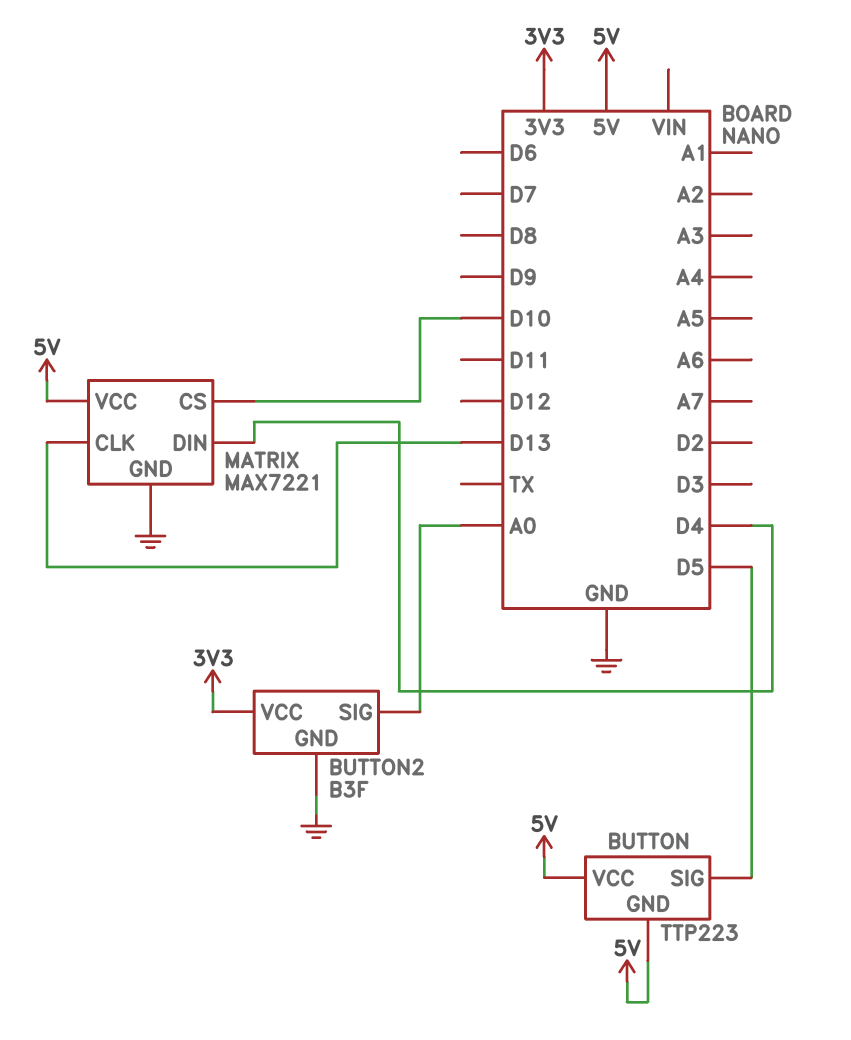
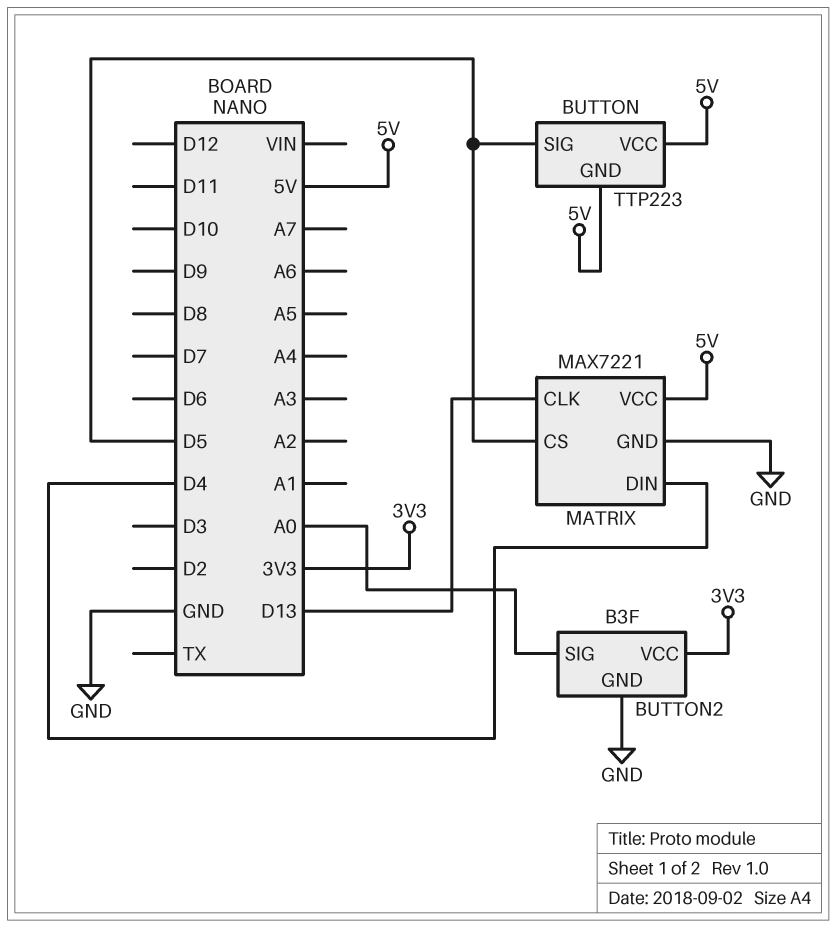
MATRIX pin CS: D10 -> D5

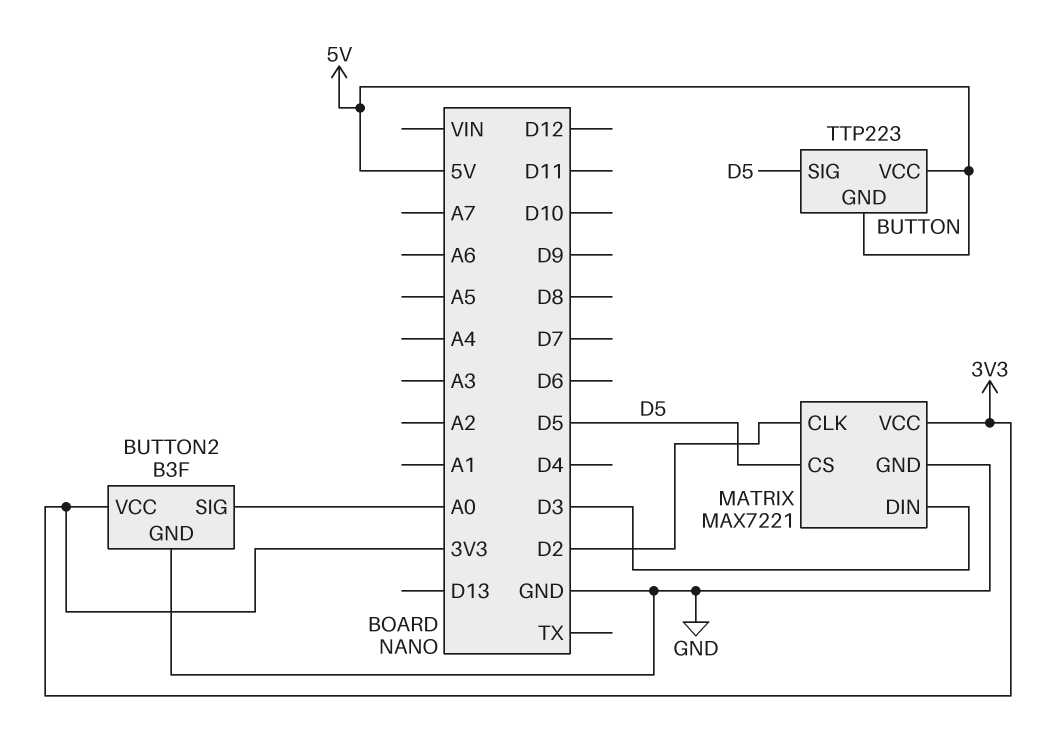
MATRIX pin CLK: D13 -> D2
MATRIX pin DIN: D4 -> D3
MATRIX pin VCC: 5V -> 3V3

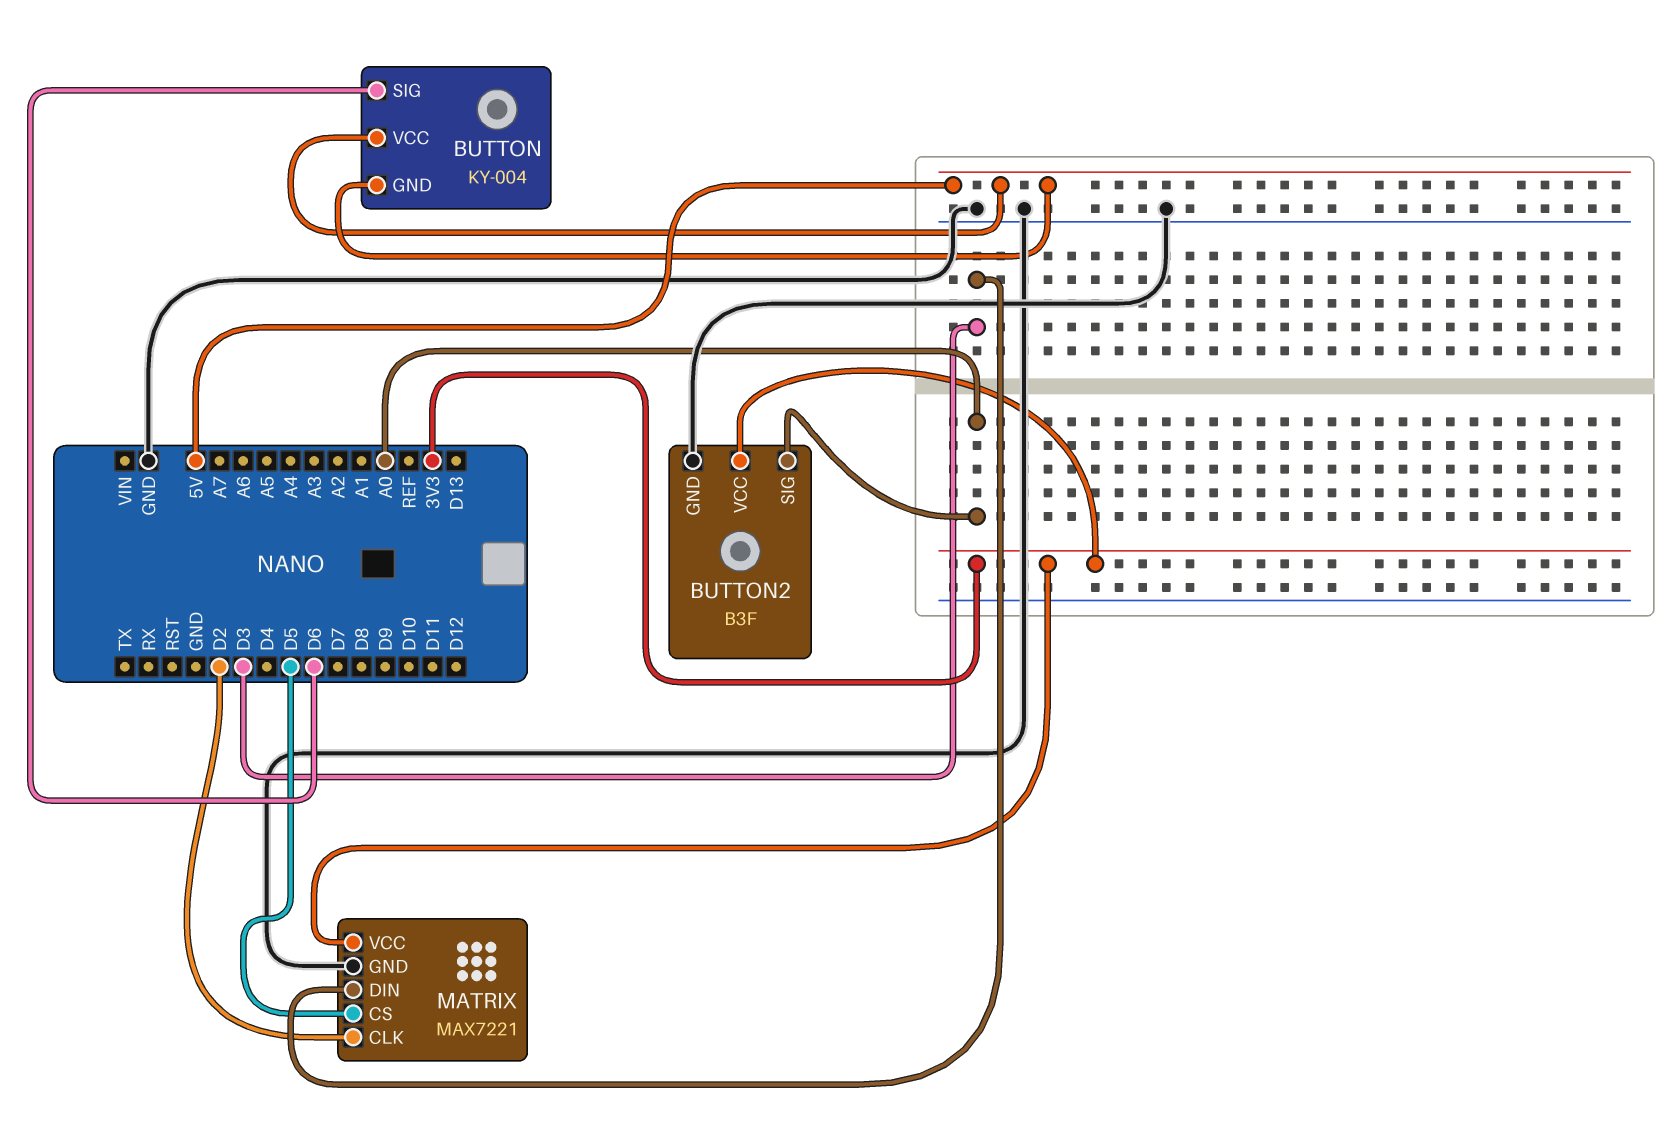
BUTTON: TTP223 -> KY-004
BUTTON pin SIG: D5 -> D6

